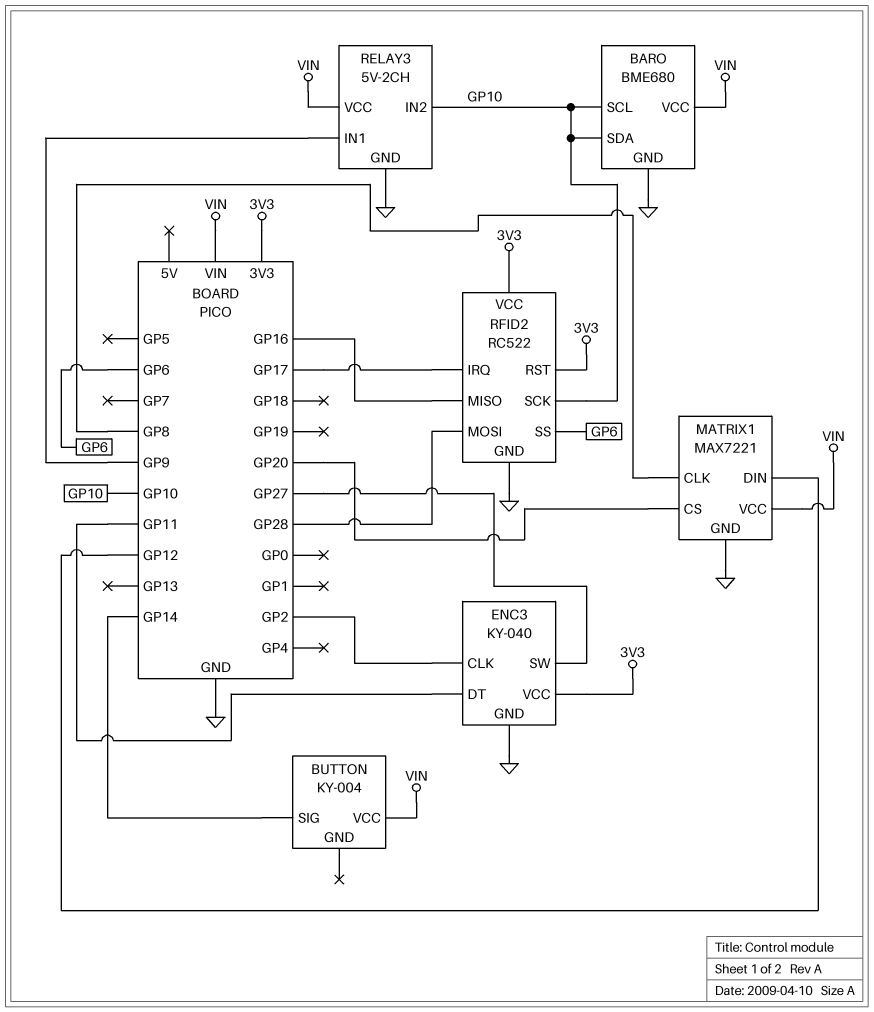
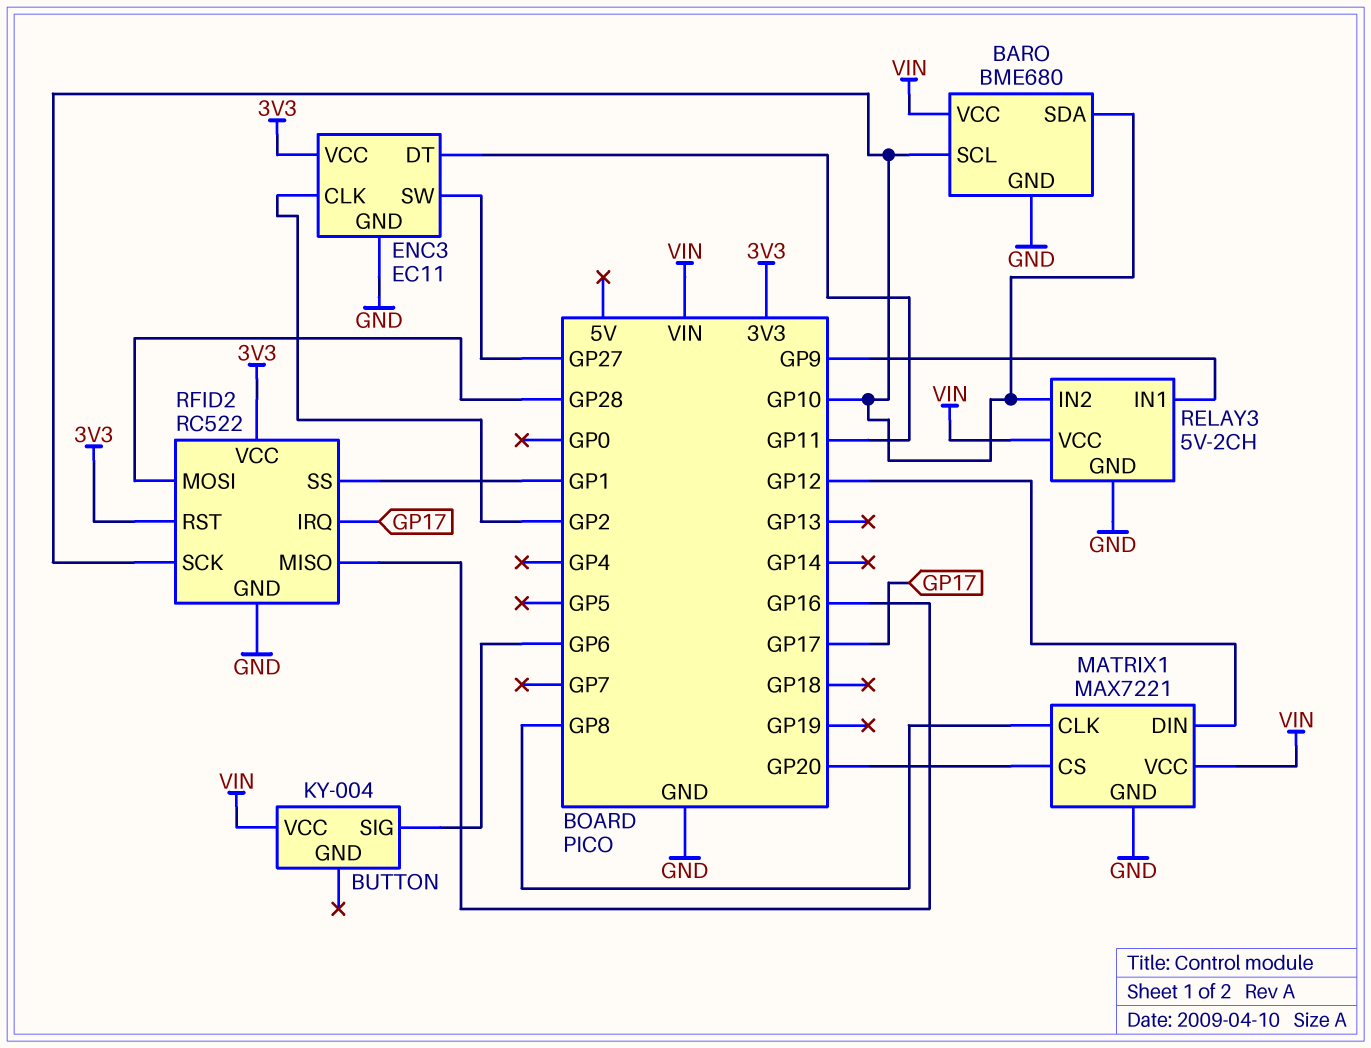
BUTTON pin SIG: GP14 -> GP6
ENC3: KY-040 -> EC11
RFID2 pin SS: GP6 -> GP1

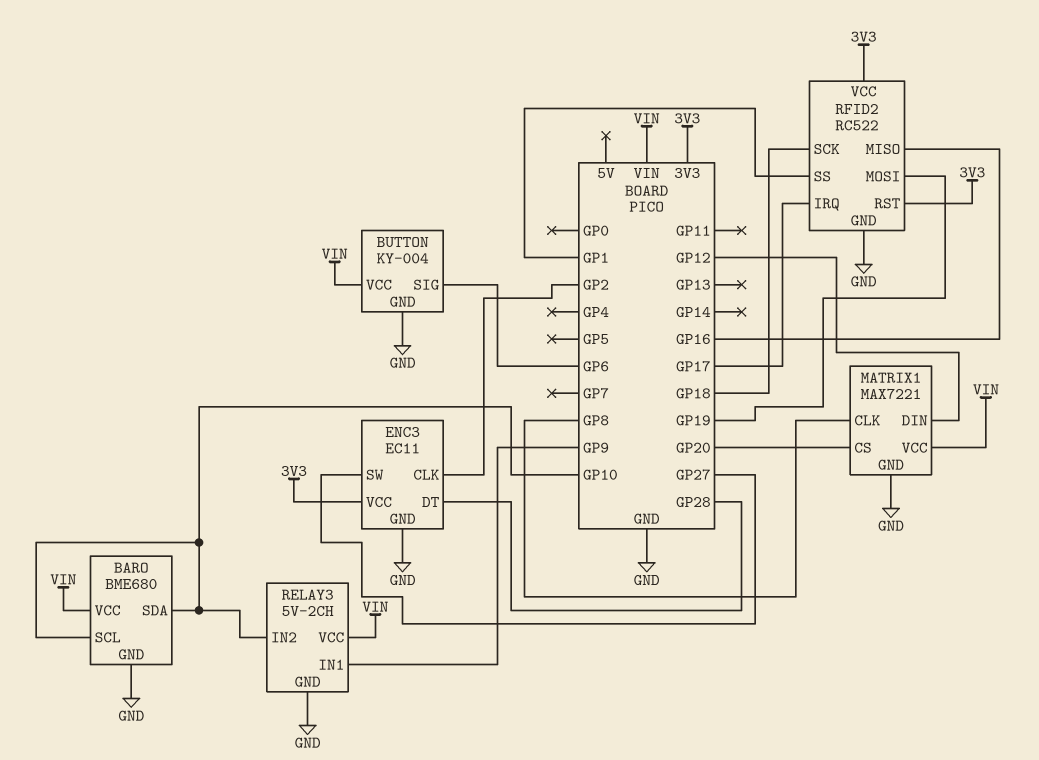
BUTTON pin GND: none -> GND
ENC3 pin DT: GP11 -> GP28
RFID2 pin MOSI: GP28 -> GP19
RFID2 pin SCK: GP10 -> GP18

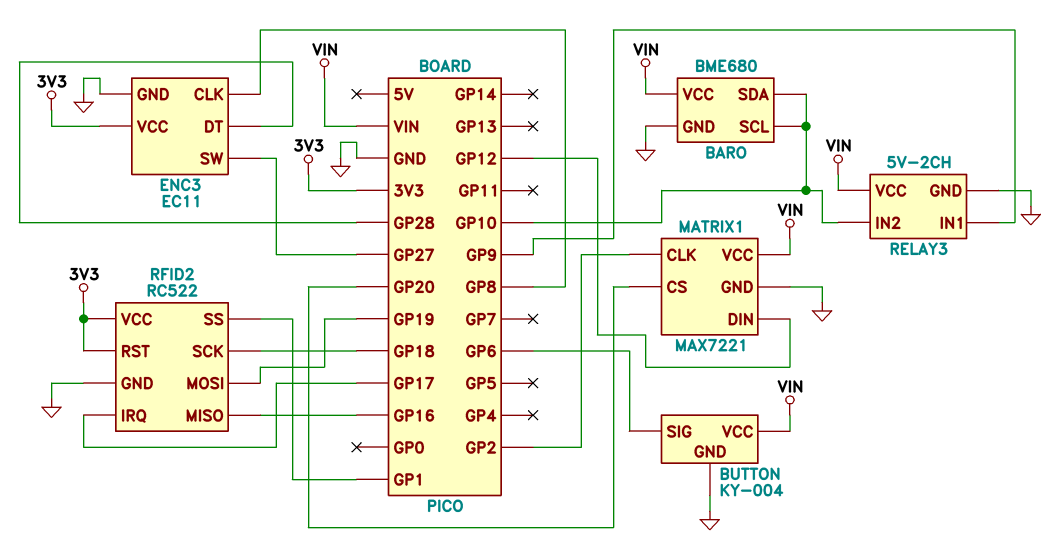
ENC3 pin CLK: GP2 -> GP8
MATRIX1 pin CLK: GP8 -> GP2

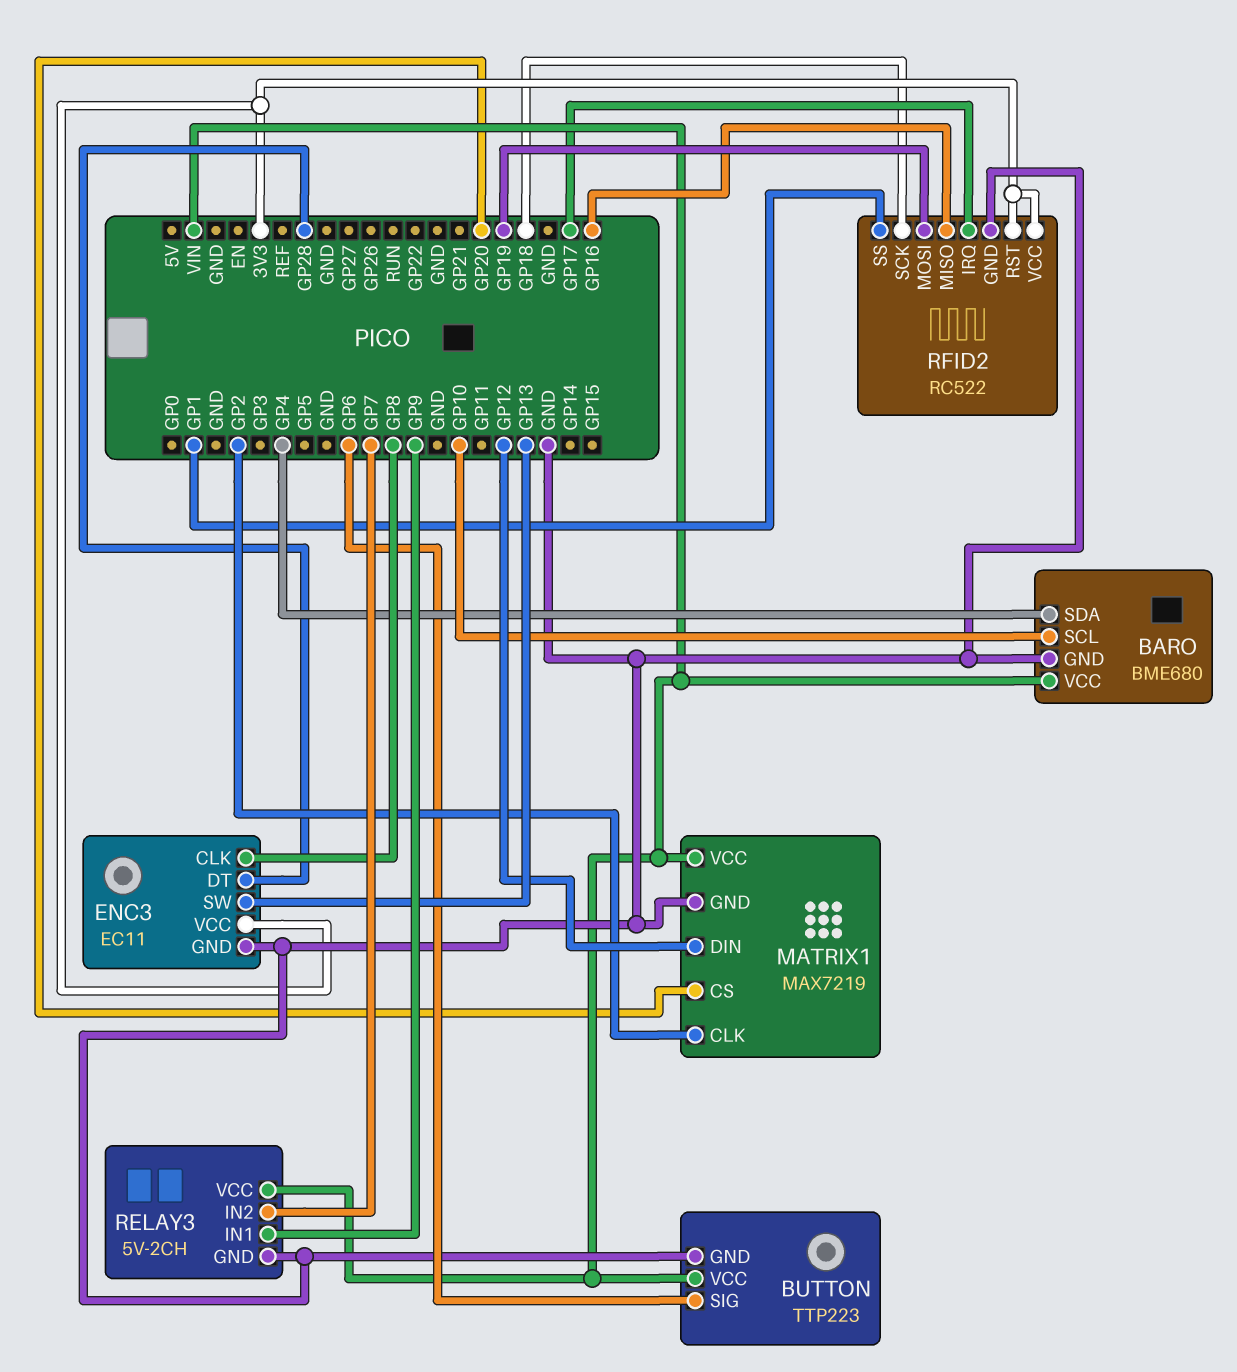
BARO pin SDA: GP10 -> GP4
BUTTON: KY-004 -> TTP223
ENC3 pin SW: GP27 -> GP13
MATRIX1: MAX7221 -> MAX7219
RELAY3 pin IN2: GP10 -> GP7

